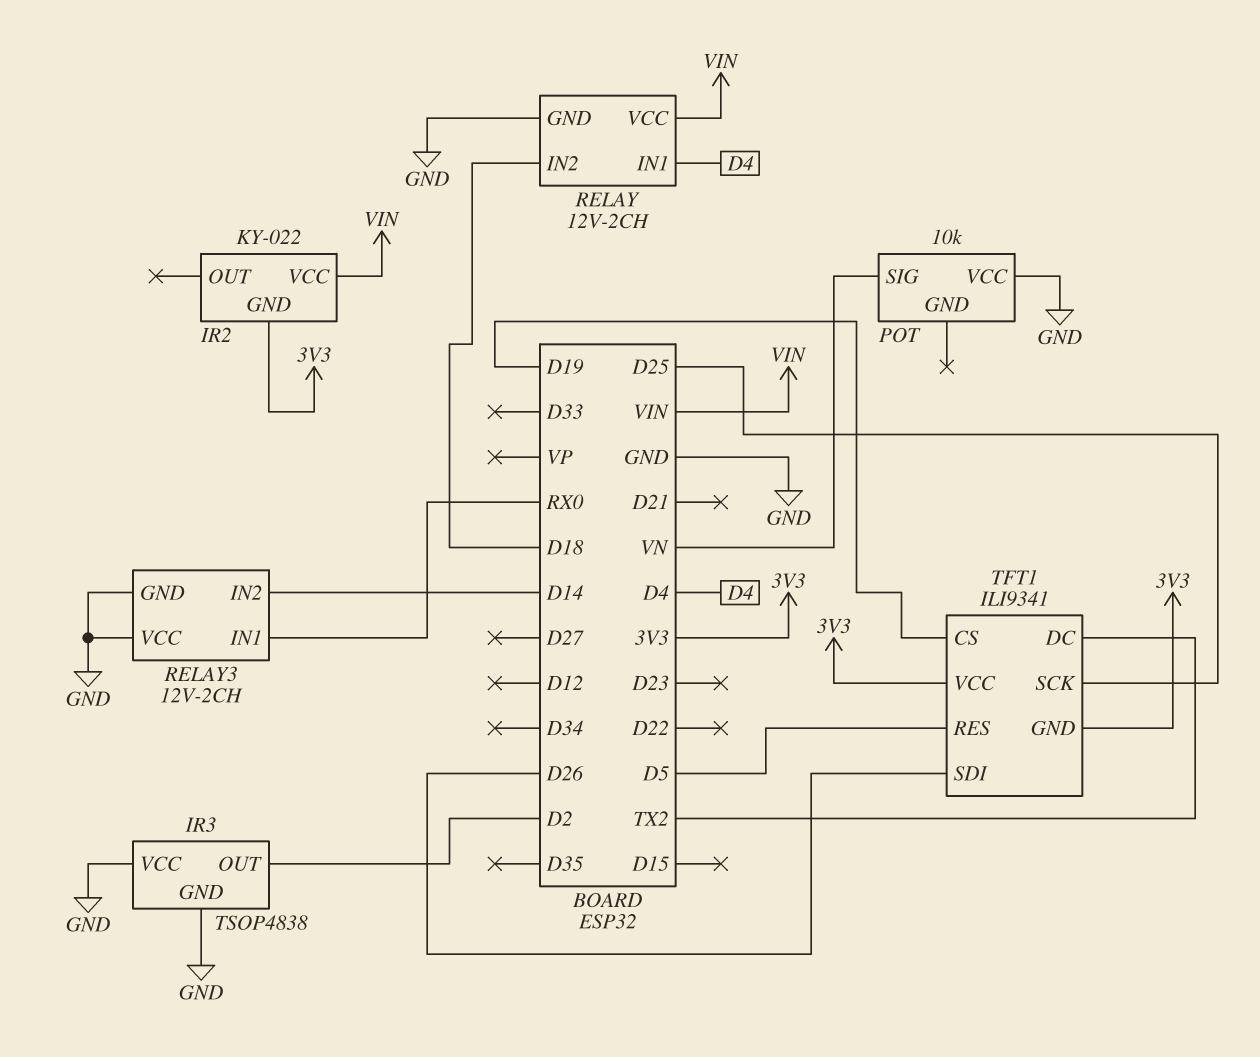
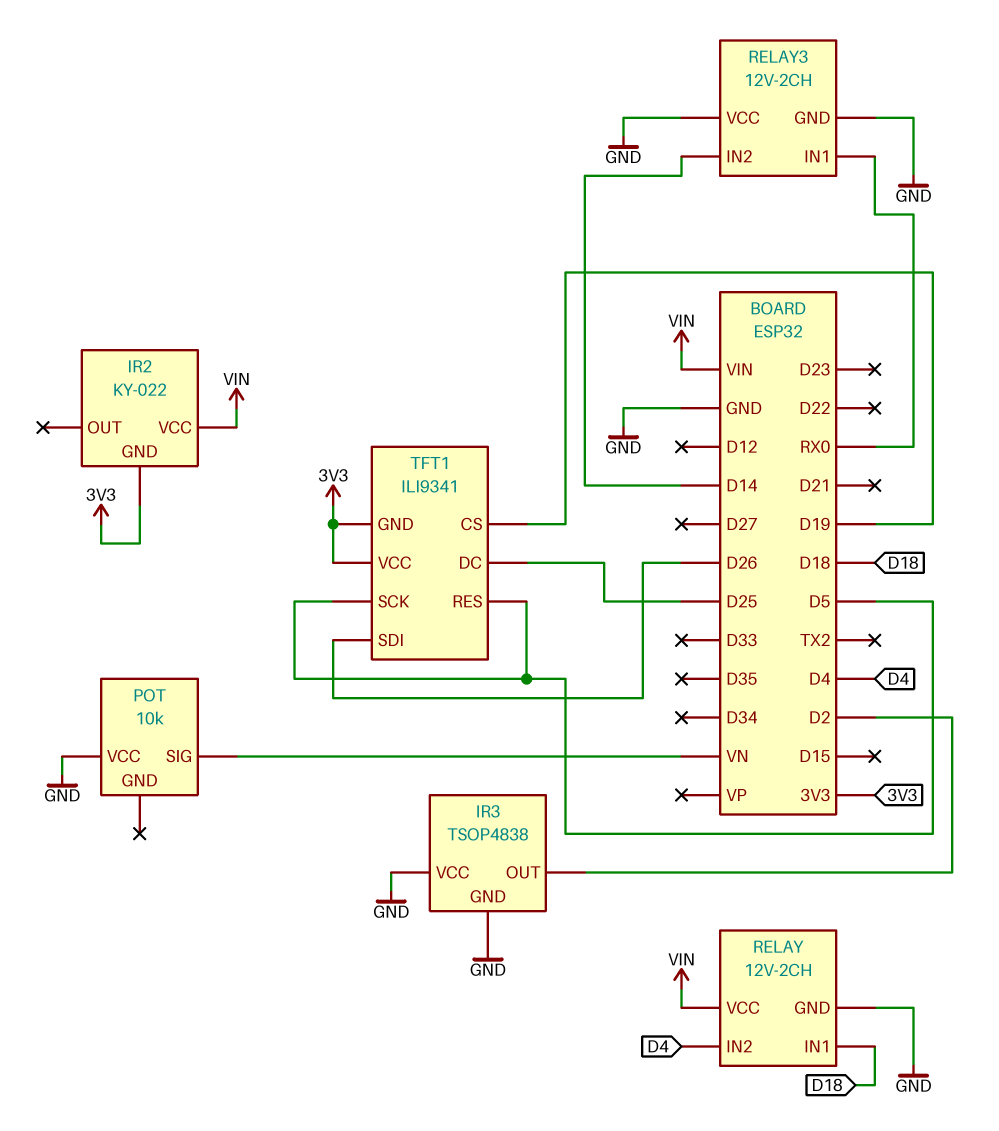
RELAY pin IN1: D4 -> D18
RELAY pin IN2: D18 -> D4
TFT1 pin DC: TX2 -> D25
TFT1 pin SCK: D25 -> D5

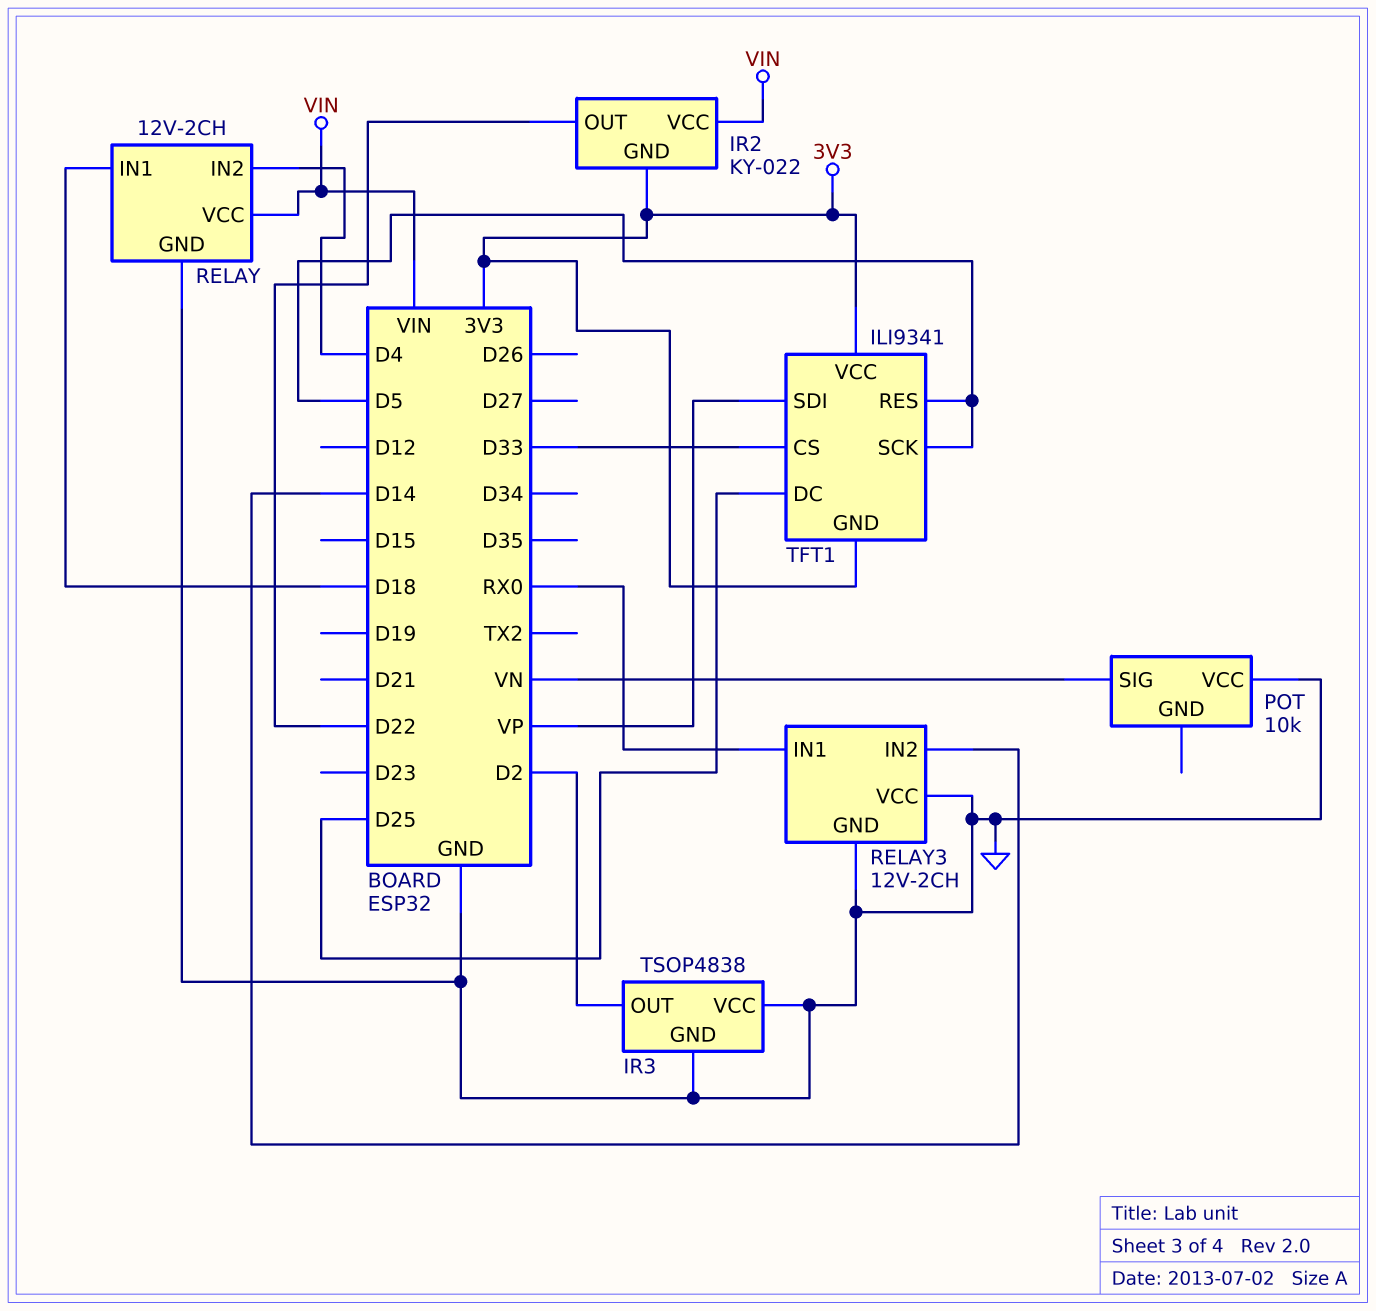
IR2 pin OUT: none -> D22
TFT1 pin CS: D19 -> D33
TFT1 pin SDI: D26 -> VP

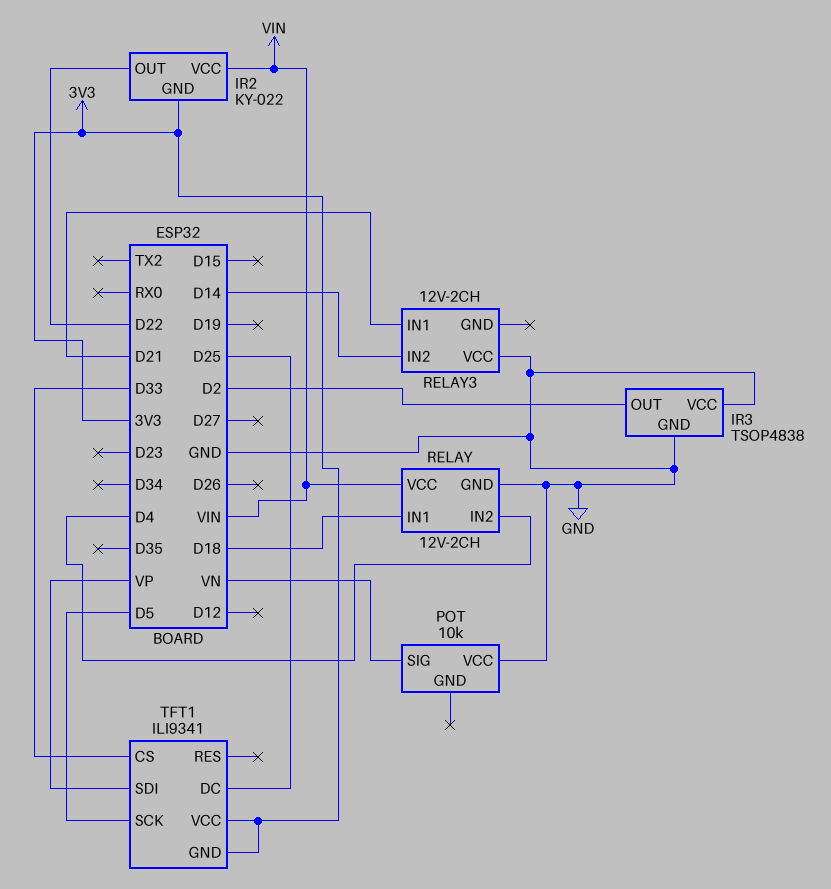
RELAY3 pin GND: GND -> none
RELAY3 pin IN1: RX0 -> D21
TFT1 pin RES: D5 -> none

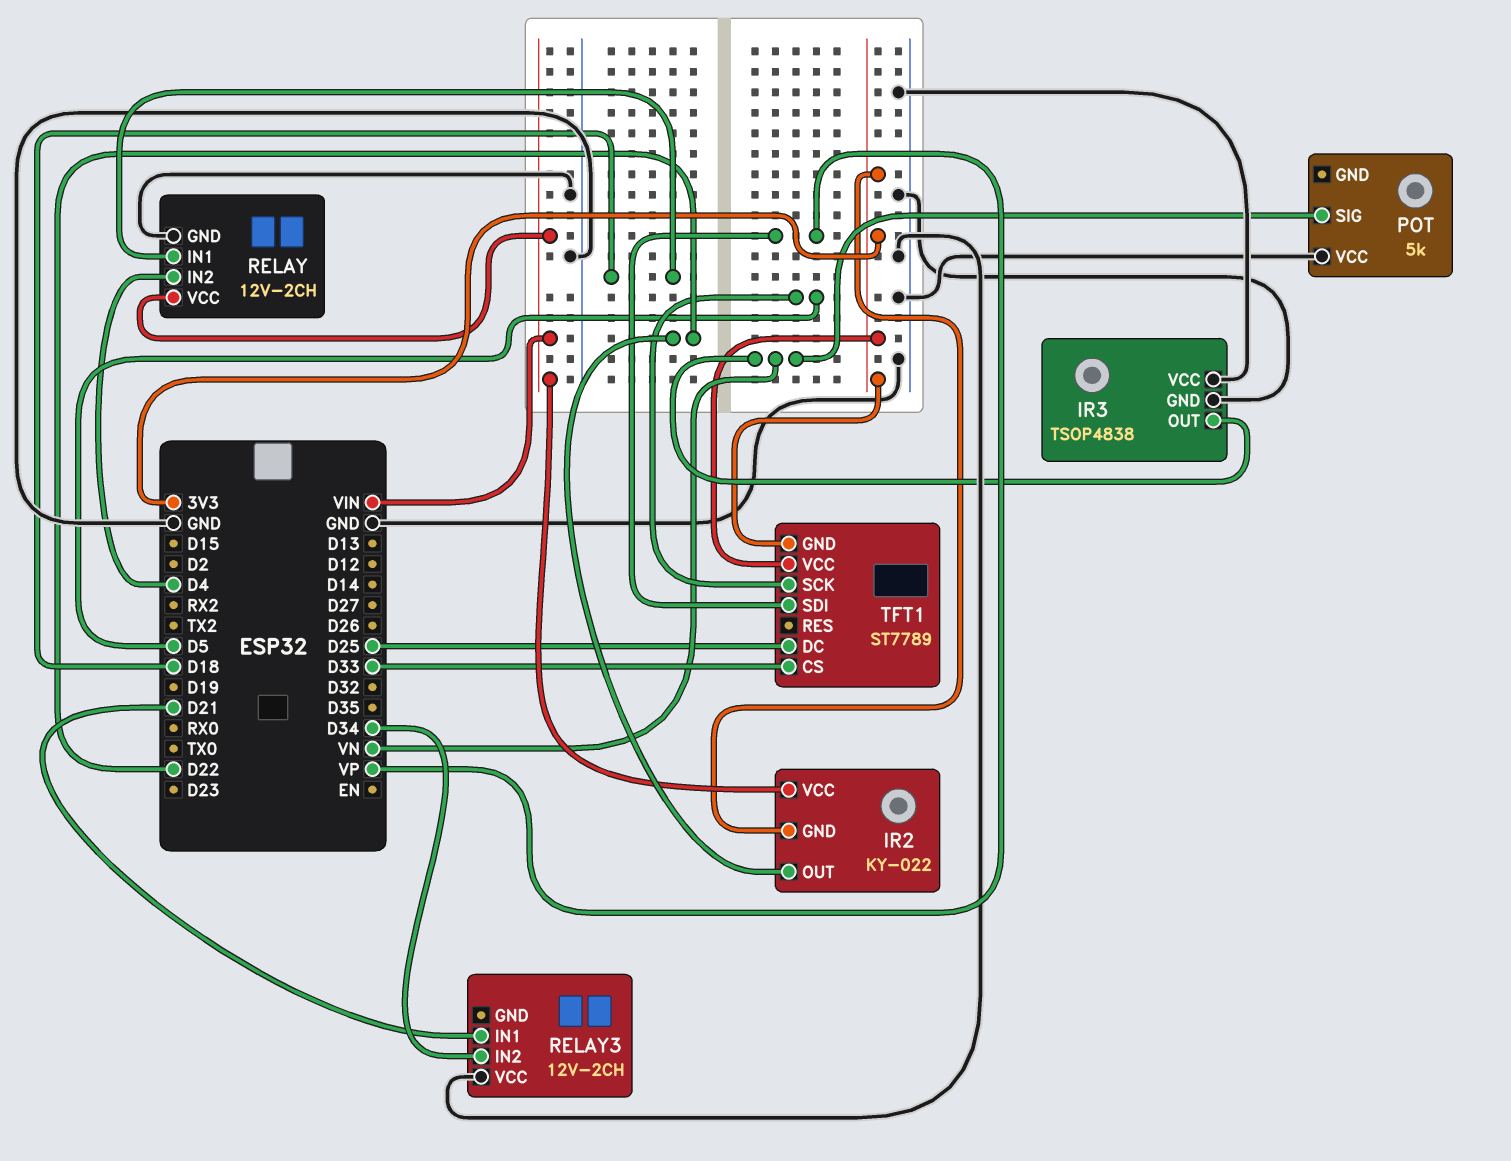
IR3 pin OUT: D2 -> VN
POT: 10k -> 5k
RELAY3 pin IN2: D14 -> D34
TFT1: ILI9341 -> ST7789

